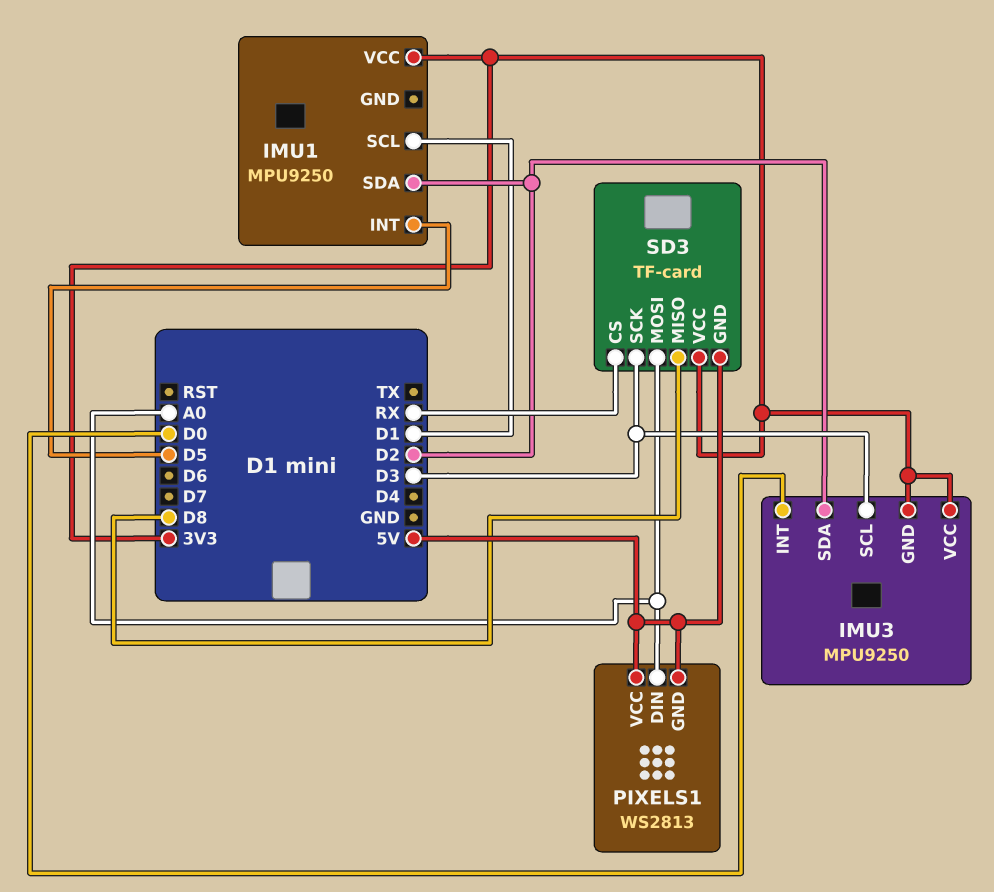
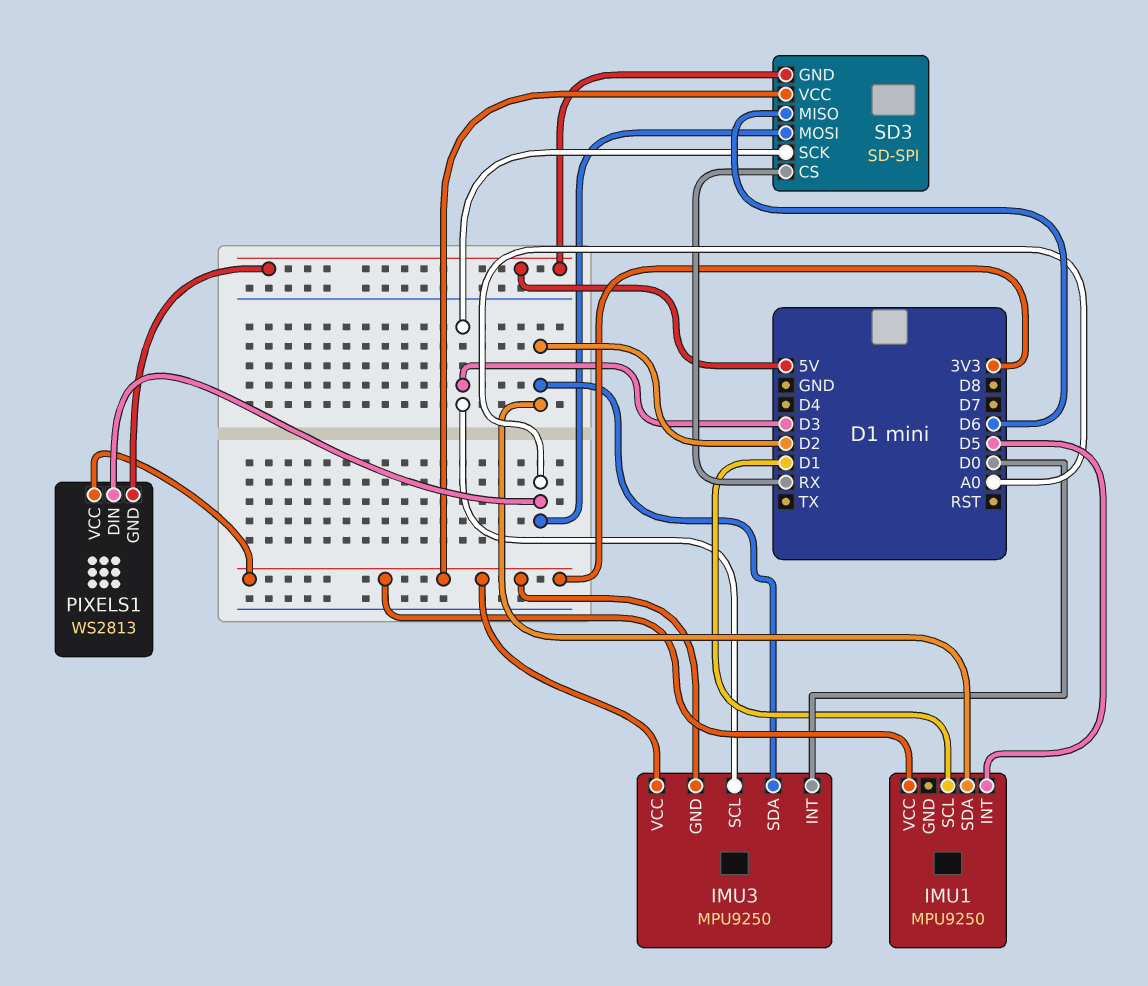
PIXELS1 pin VCC: 5V -> 3V3
SD3: TF-card -> SD-SPI
SD3 pin MISO: D8 -> D6

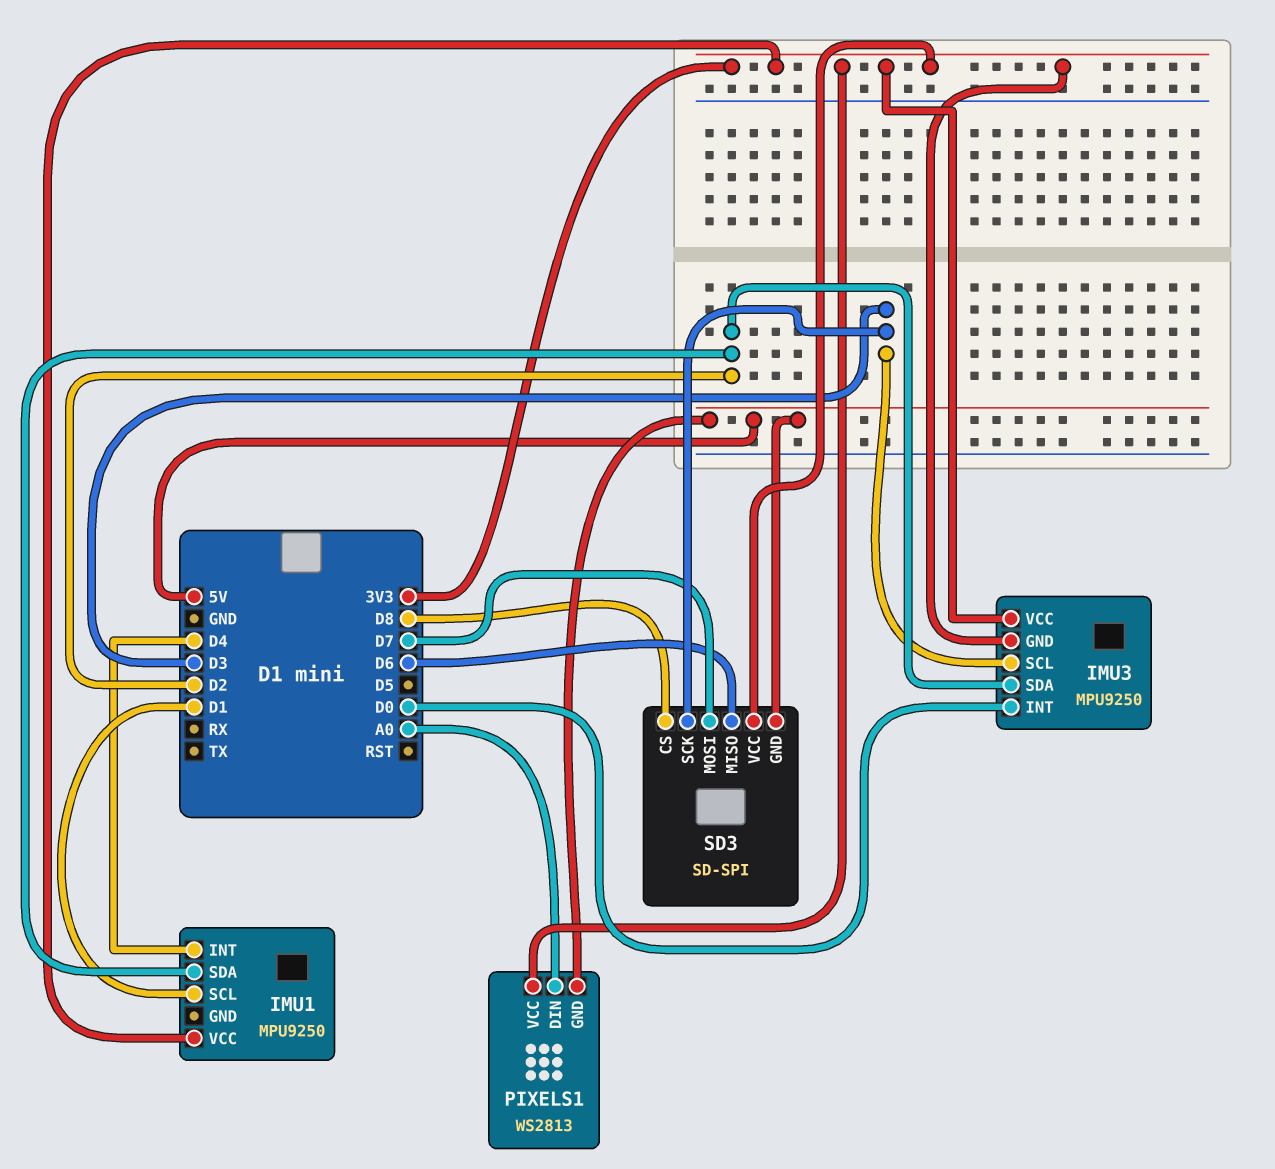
IMU1 pin INT: D5 -> D4
SD3 pin CS: RX -> D8
SD3 pin MOSI: A0 -> D7

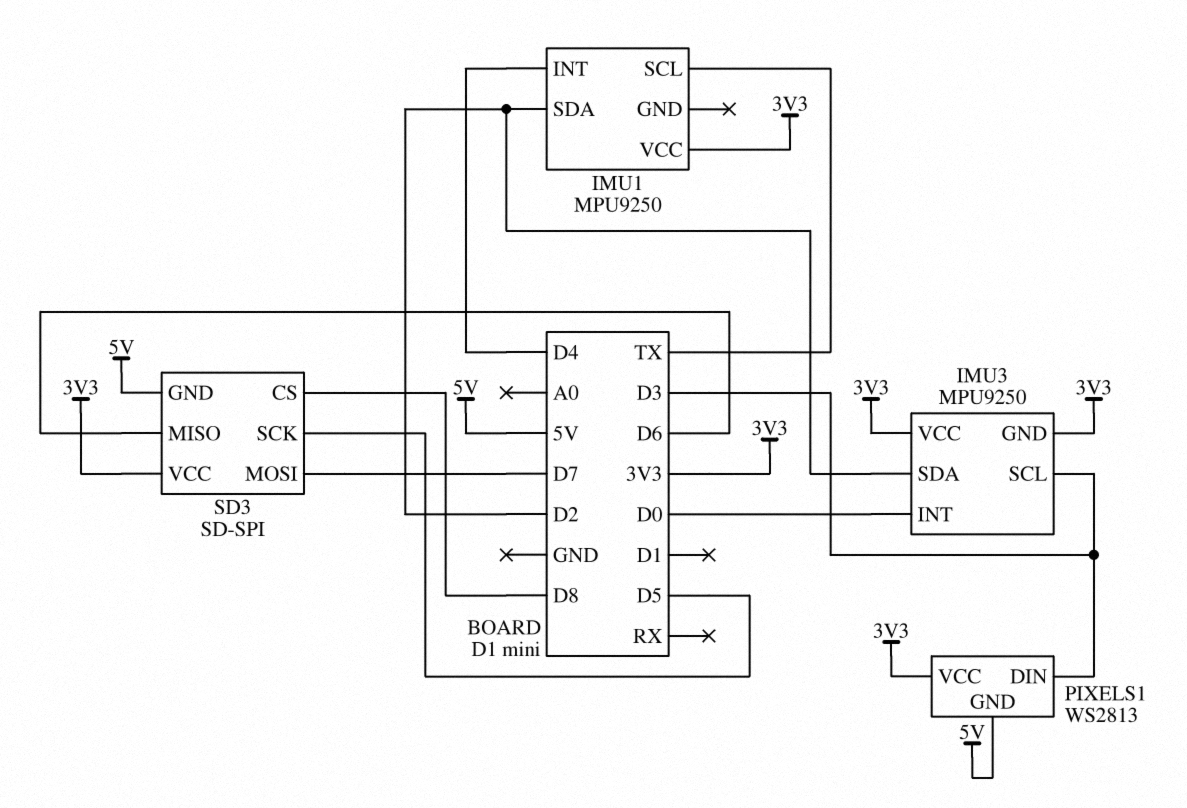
IMU1 pin SCL: D1 -> TX
PIXELS1 pin DIN: A0 -> D3
SD3 pin SCK: D3 -> D5

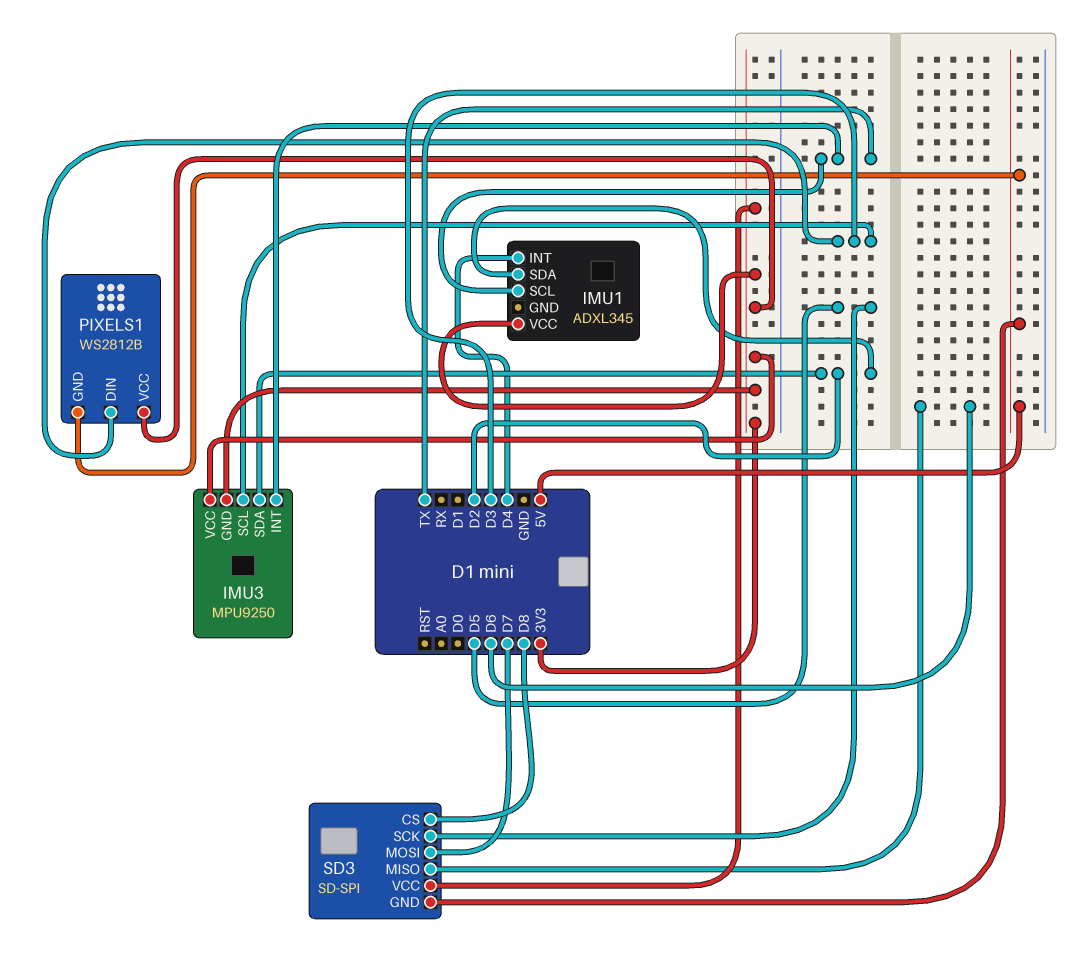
IMU1: MPU9250 -> ADXL345
IMU3 pin INT: D0 -> TX
PIXELS1: WS2813 -> WS2812B

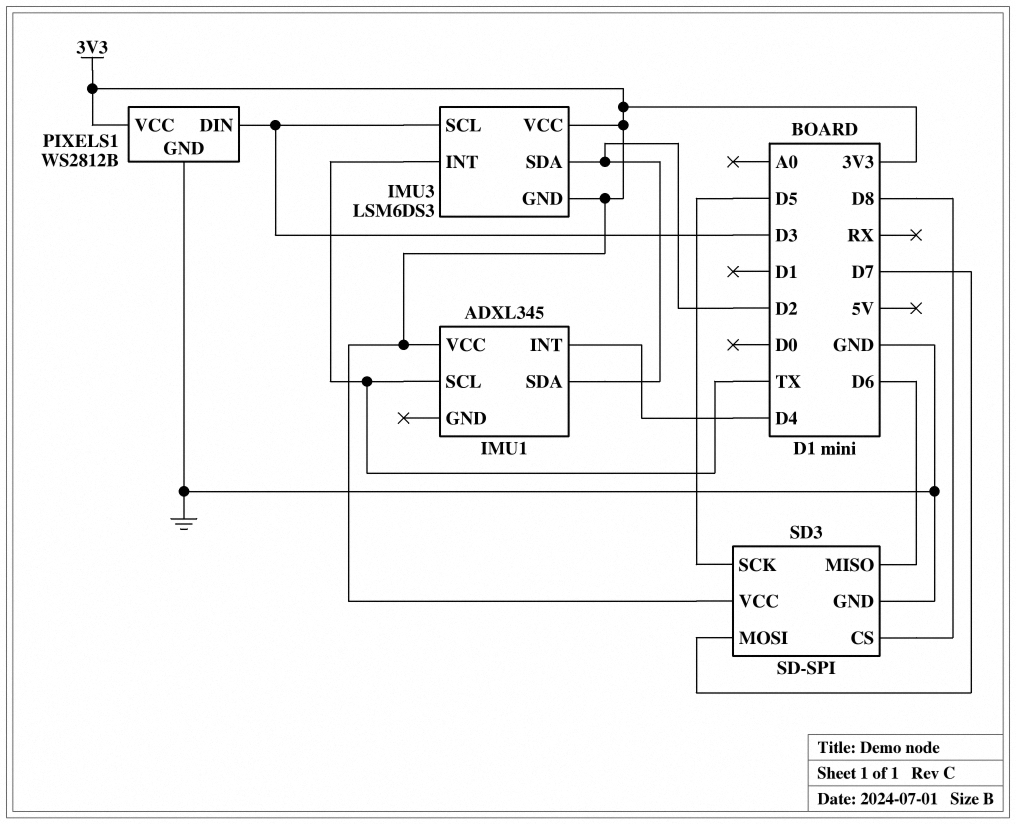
IMU3: MPU9250 -> LSM6DS3
PIXELS1 pin GND: 5V -> GND
SD3 pin GND: 5V -> GND

